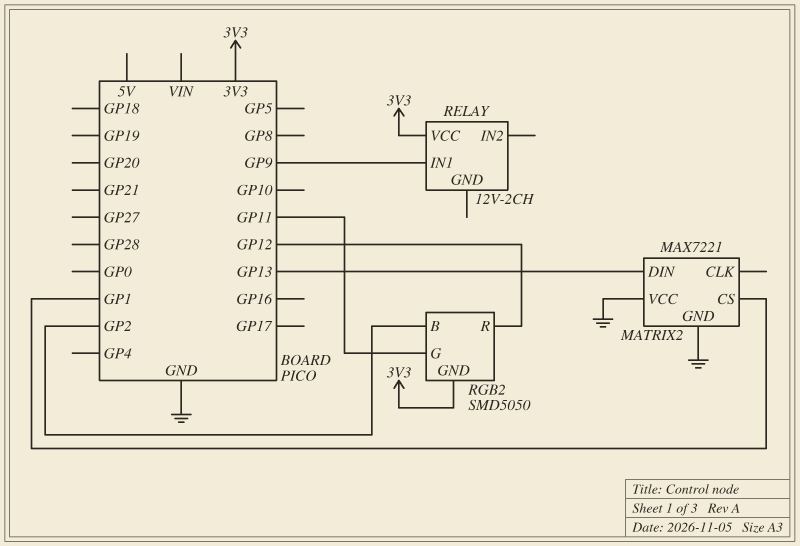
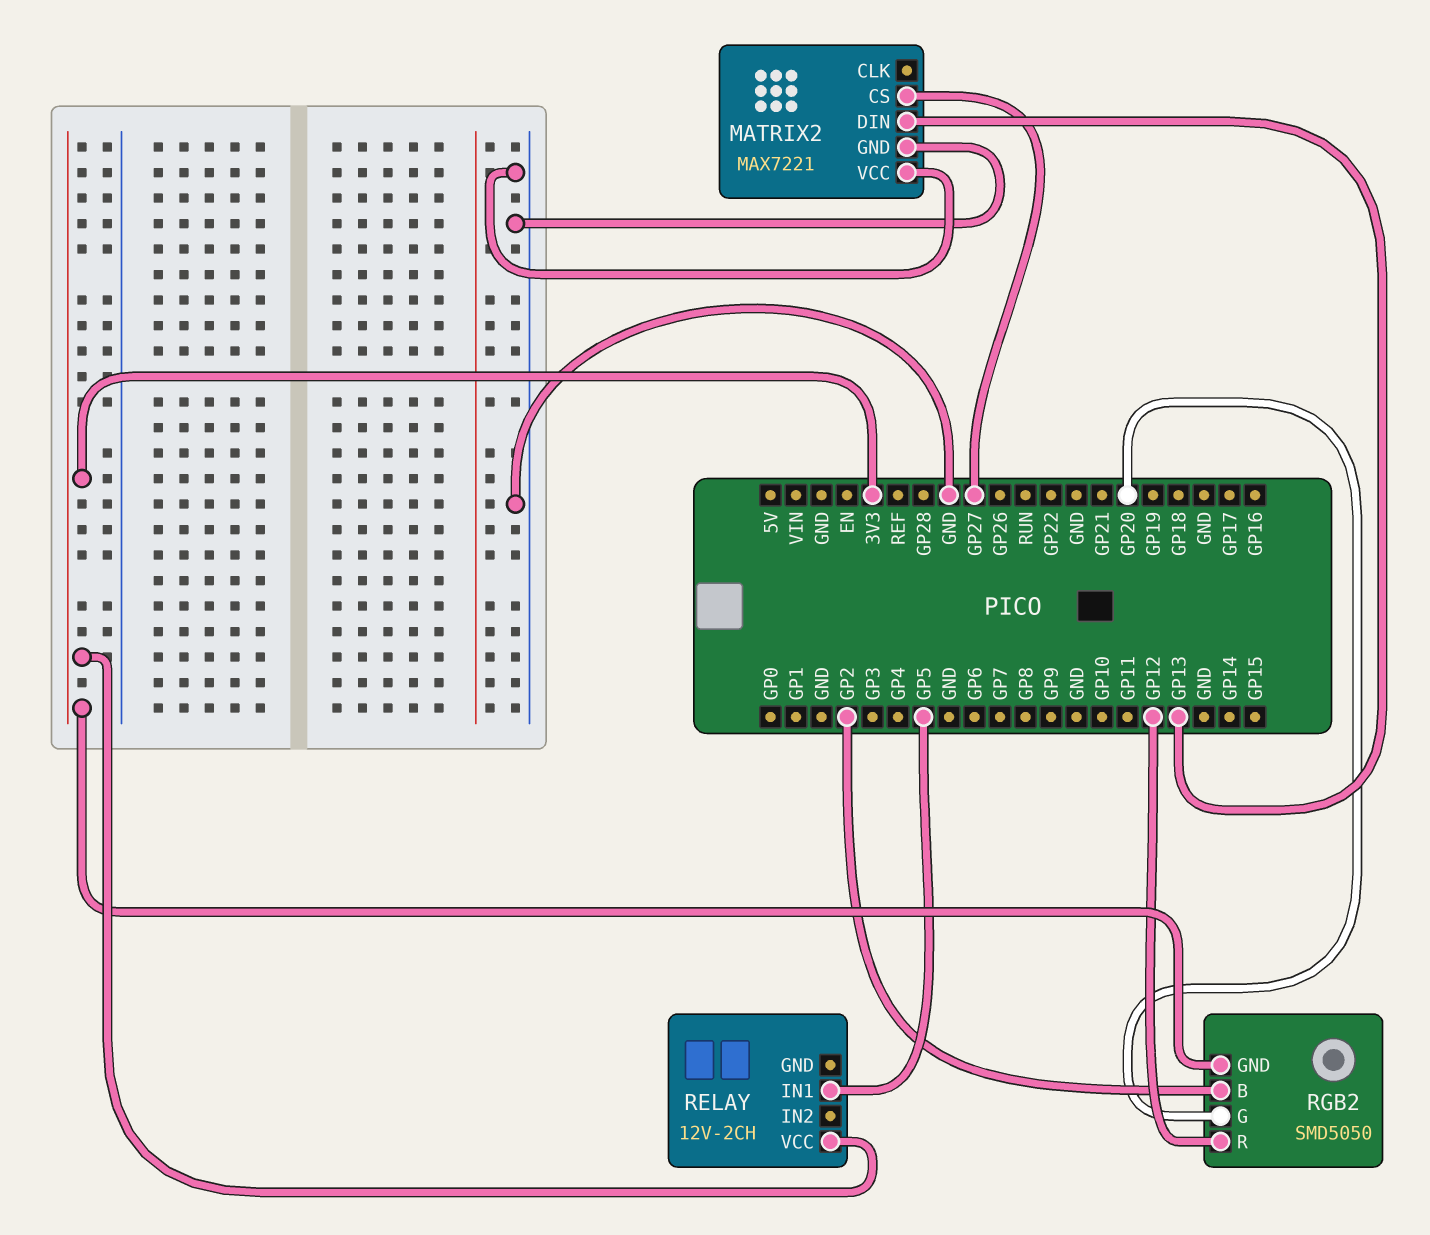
MATRIX2 pin CS: GP1 -> GP27
RELAY pin IN1: GP9 -> GP5
RGB2 pin G: GP11 -> GP20

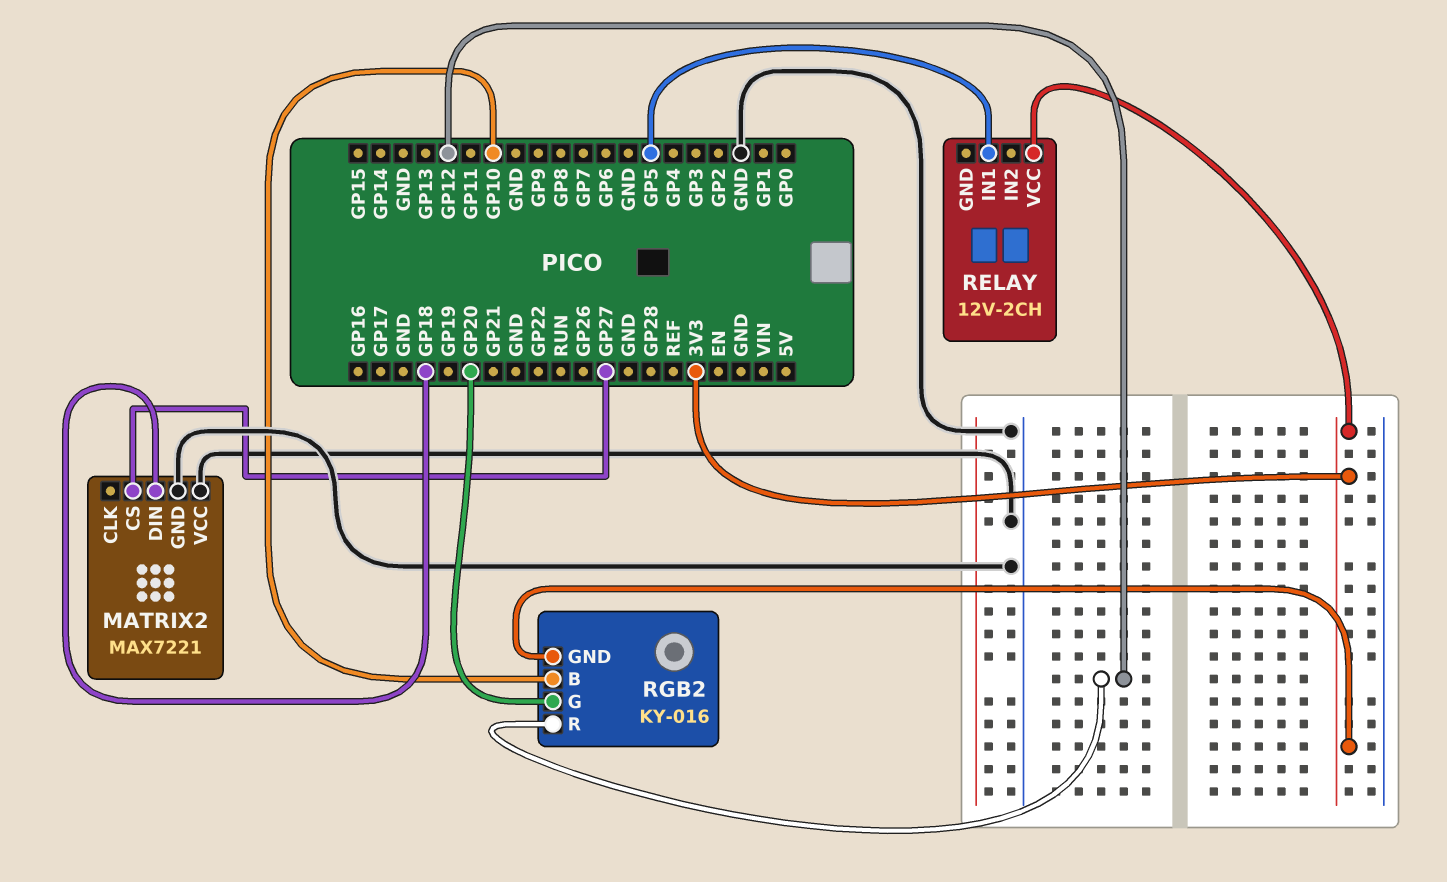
MATRIX2 pin DIN: GP13 -> GP18
RGB2: SMD5050 -> KY-016
RGB2 pin B: GP2 -> GP10

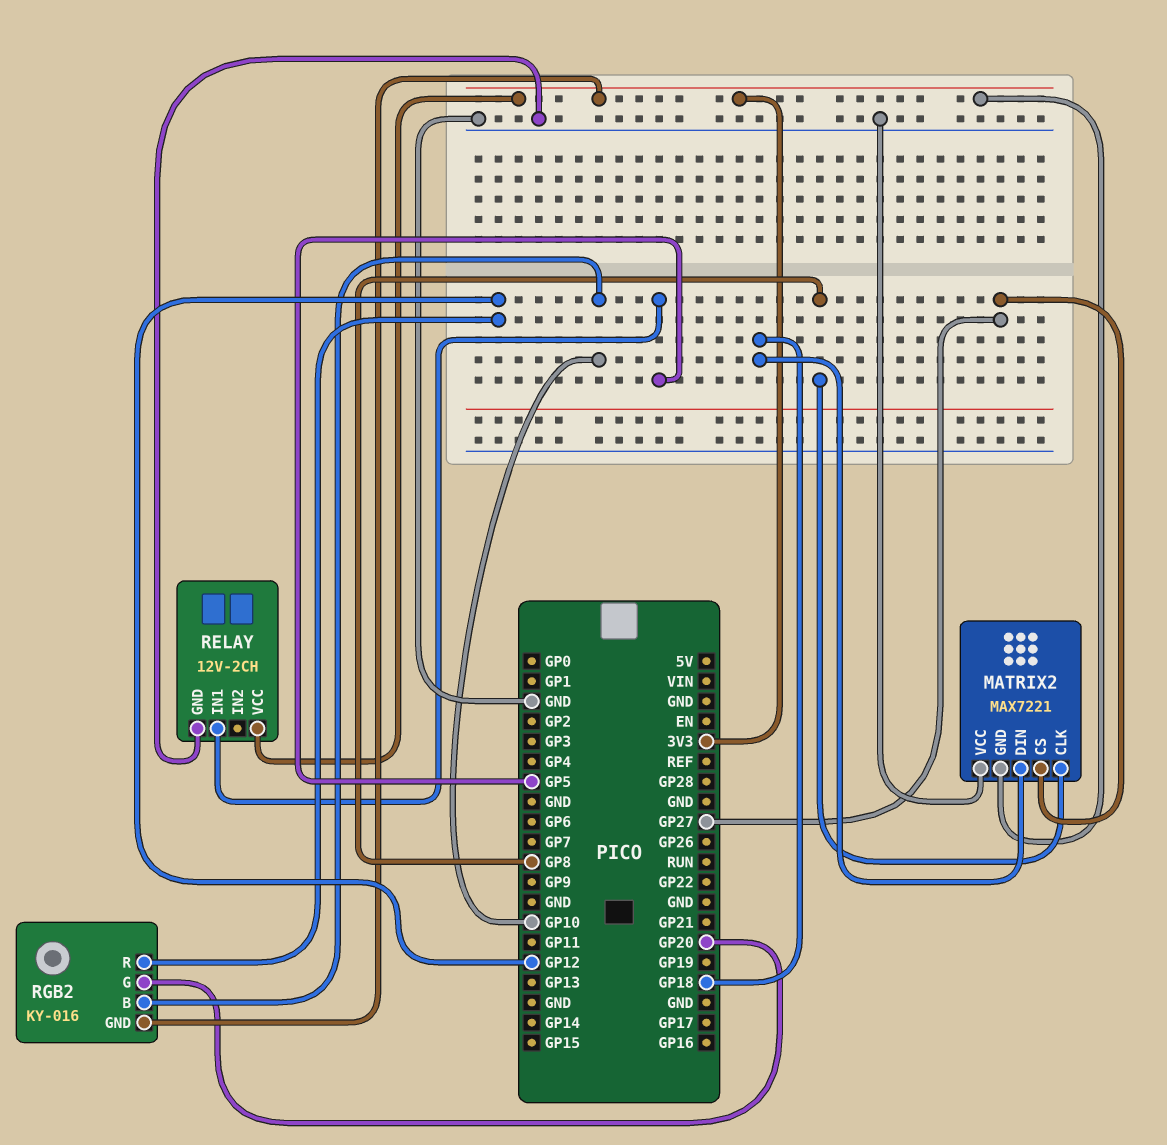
MATRIX2 pin CLK: none -> GP8
MATRIX2 pin GND: GND -> 3V3
RELAY pin GND: none -> GND

